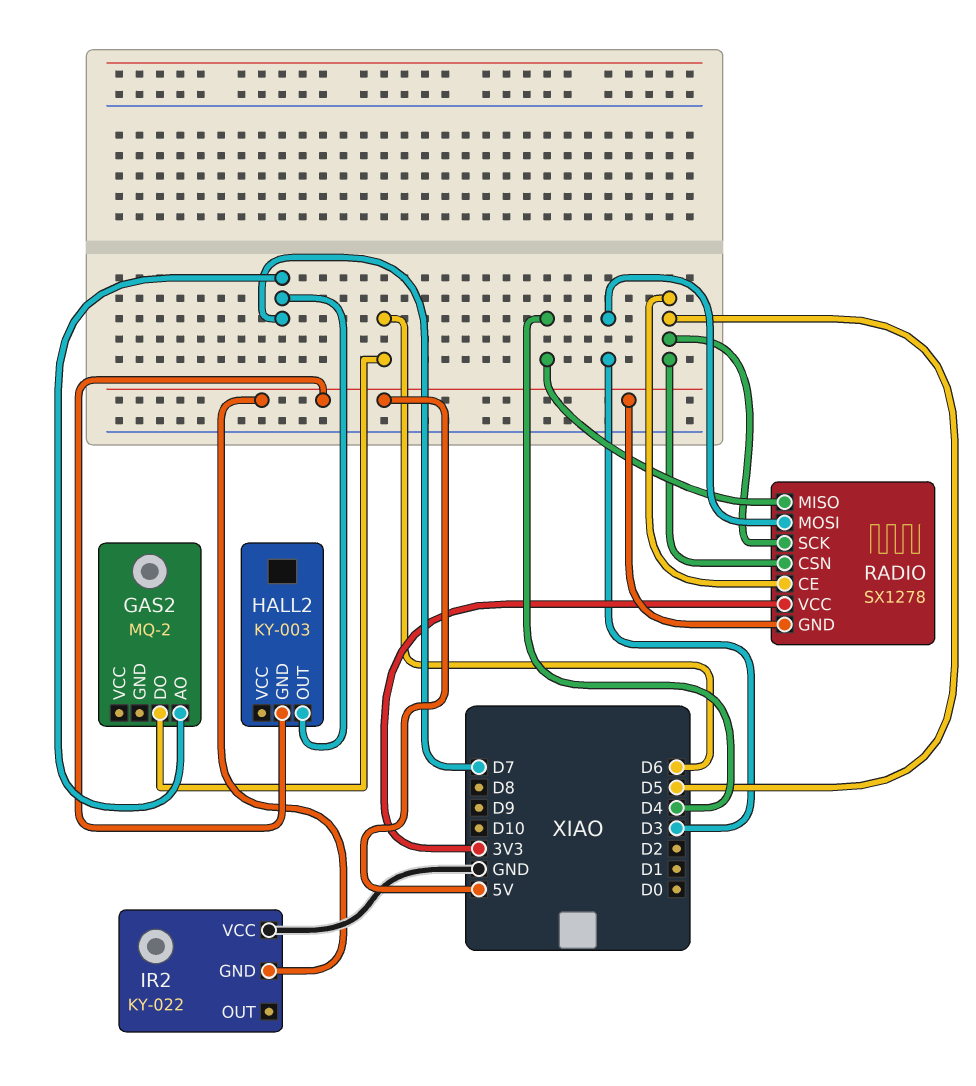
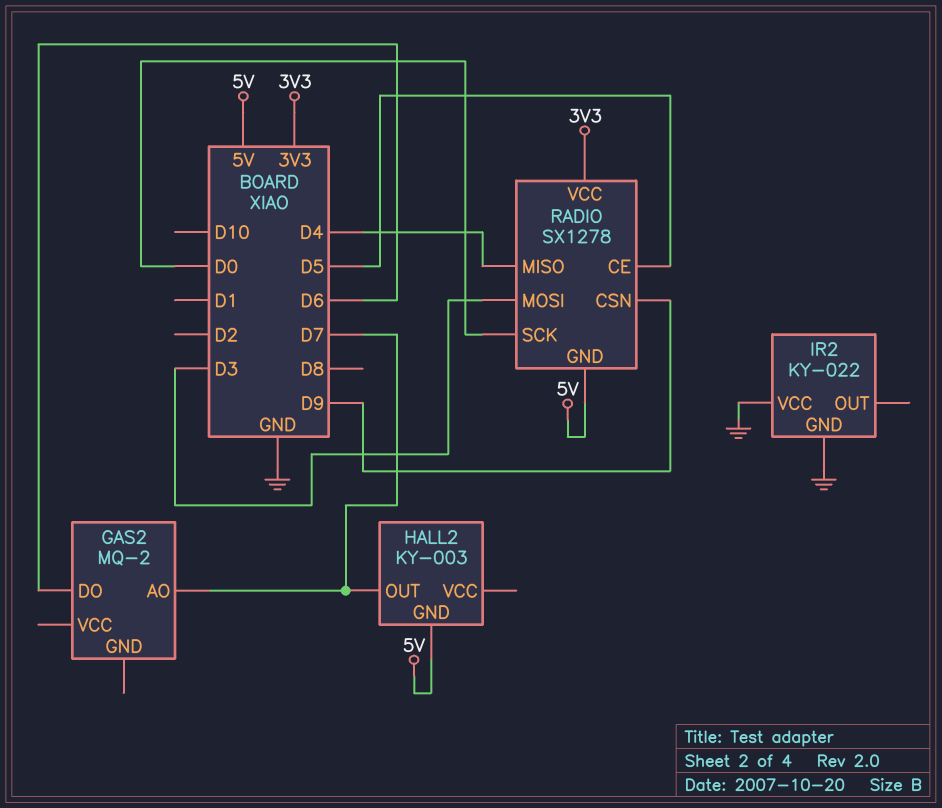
IR2 pin GND: 5V -> GND
RADIO pin CSN: D5 -> D9
RADIO pin SCK: D5 -> D0

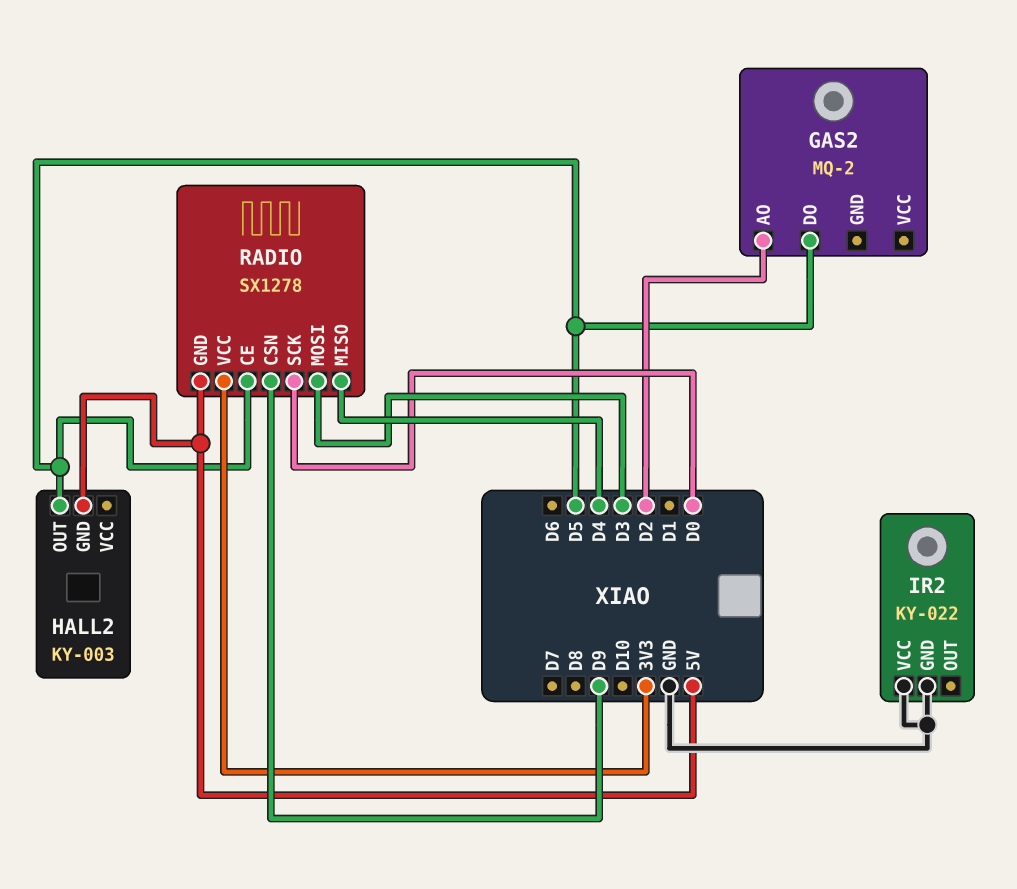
GAS2 pin AO: D7 -> D2
GAS2 pin DO: D6 -> D5
HALL2 pin OUT: D7 -> D5

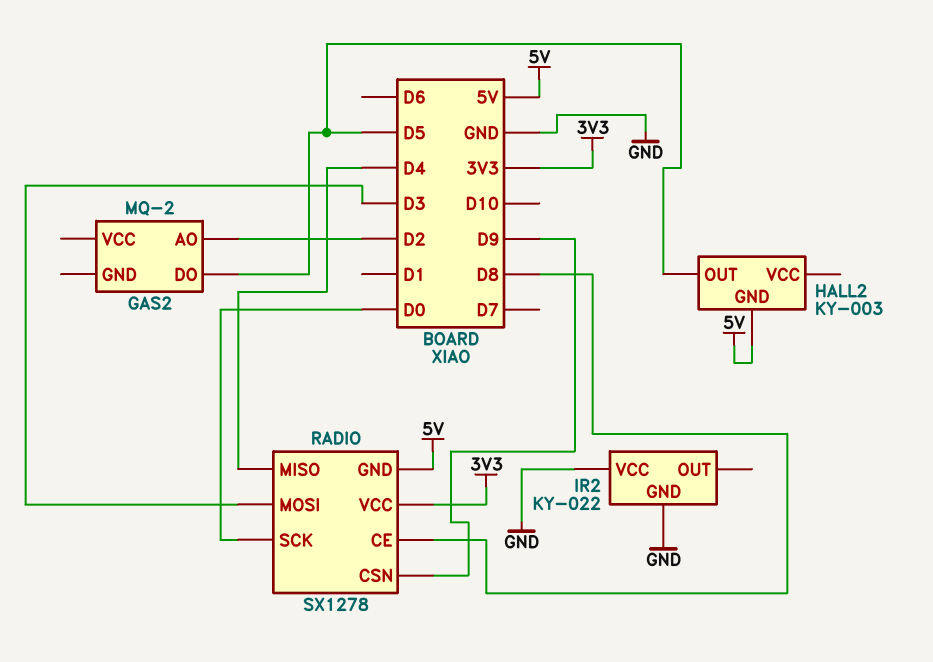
RADIO pin CE: D5 -> D8

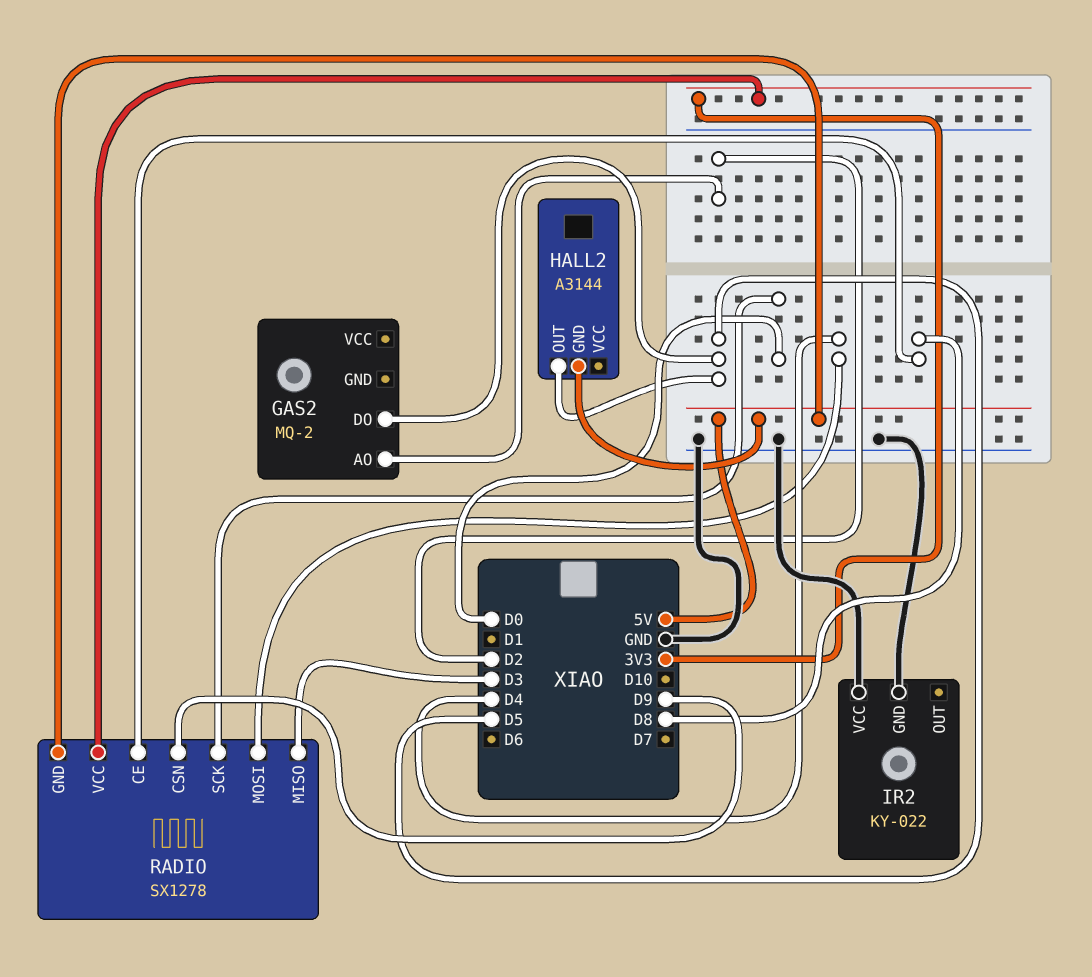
HALL2: KY-003 -> A3144
RADIO pin MISO: D4 -> D3
RADIO pin MOSI: D3 -> D4

